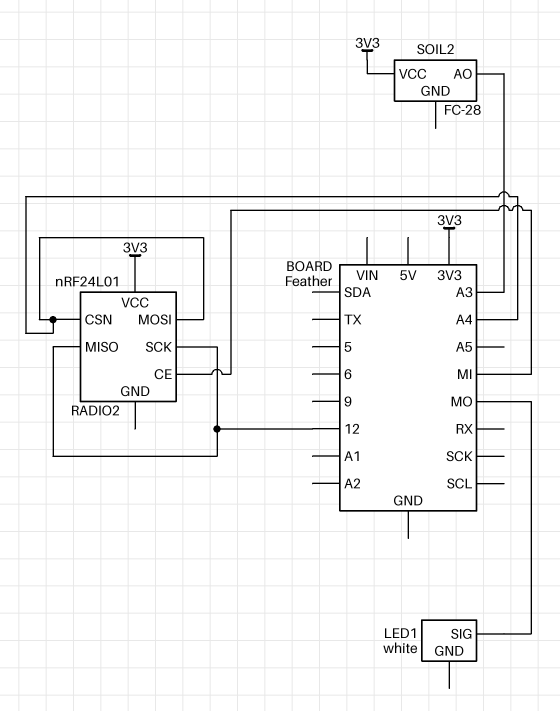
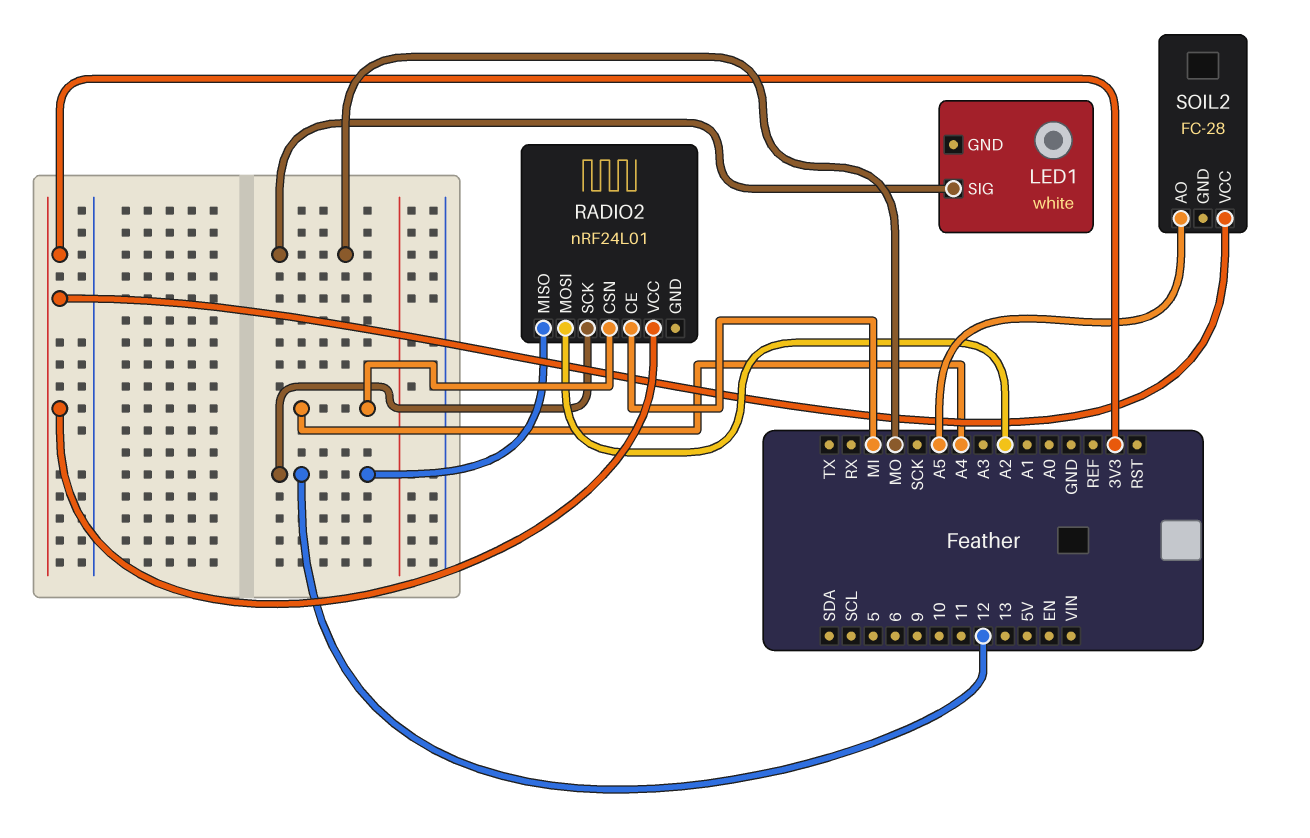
RADIO2 pin MOSI: A4 -> A2
SOIL2 pin AO: A3 -> A5

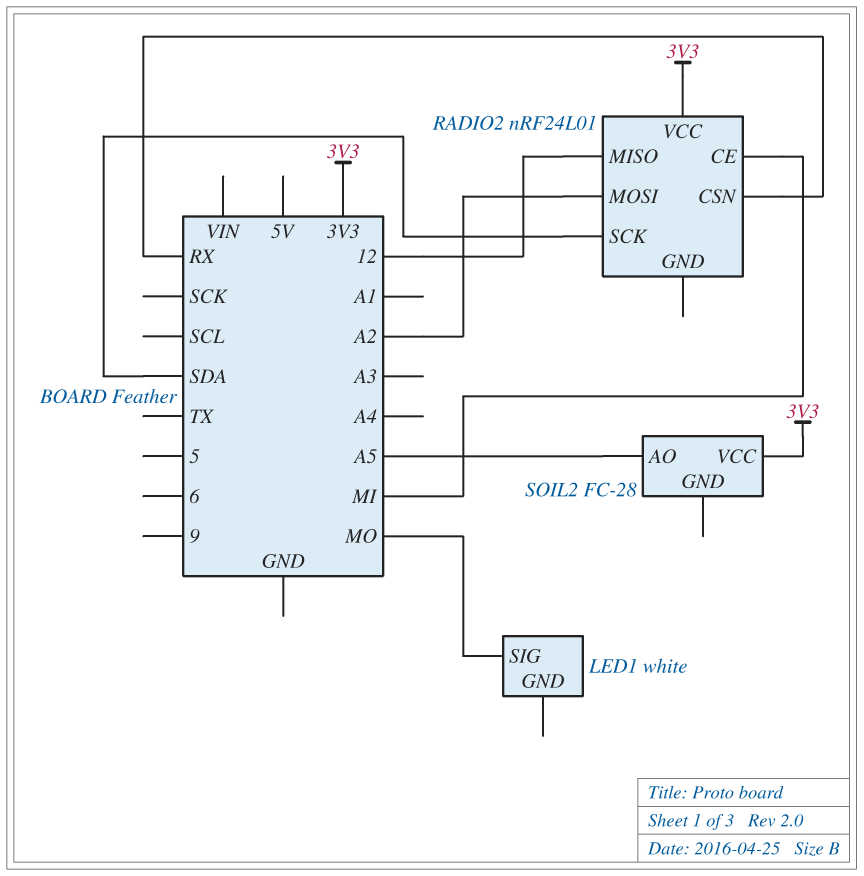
RADIO2 pin CSN: A4 -> RX
RADIO2 pin SCK: 12 -> SDA

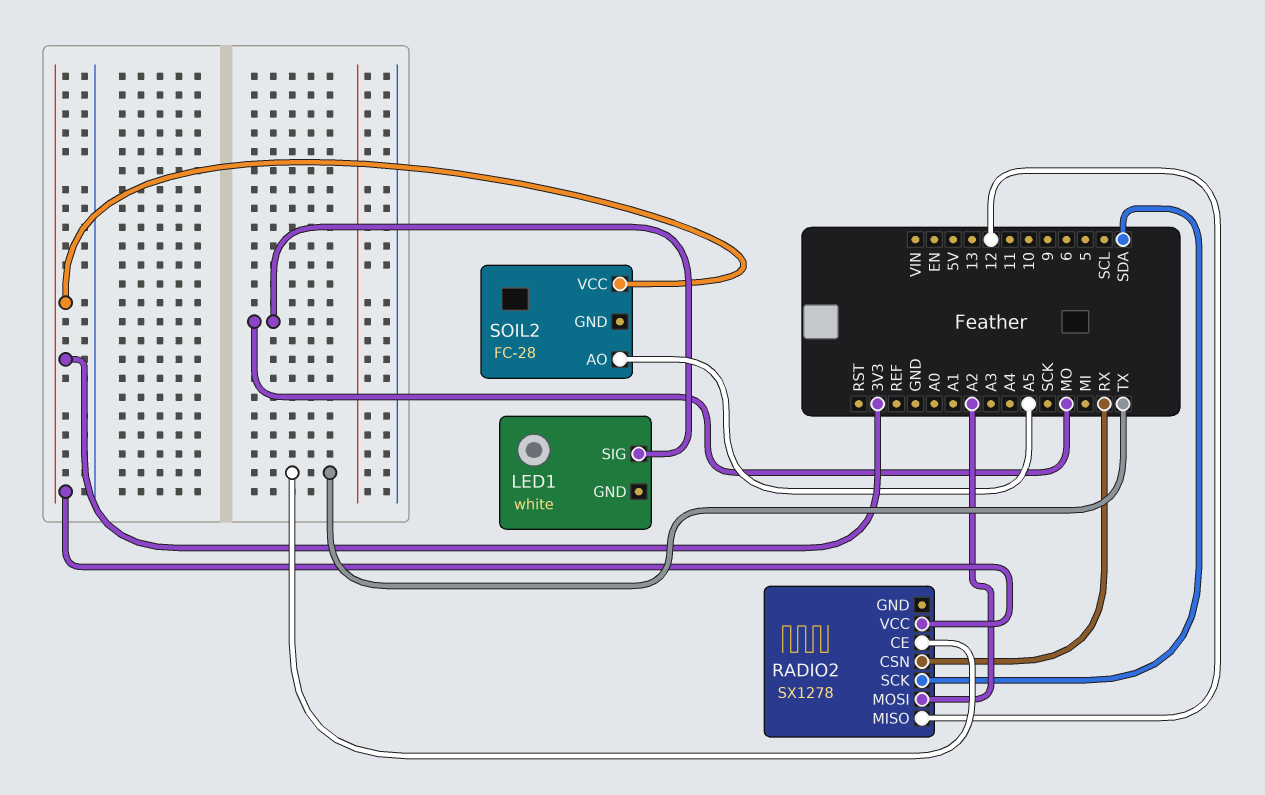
RADIO2: nRF24L01 -> SX1278
RADIO2 pin CE: MI -> TX

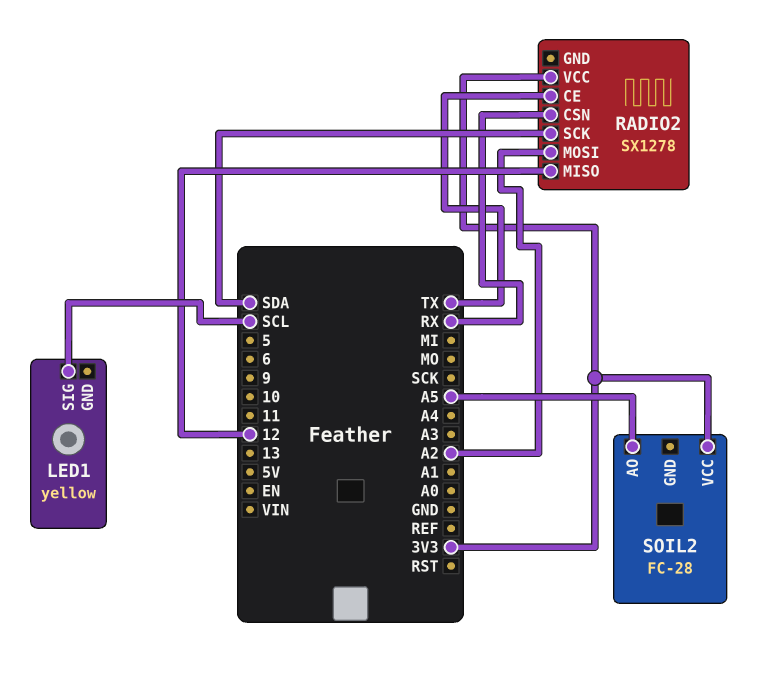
LED1: white -> yellow
LED1 pin SIG: MO -> SCL

